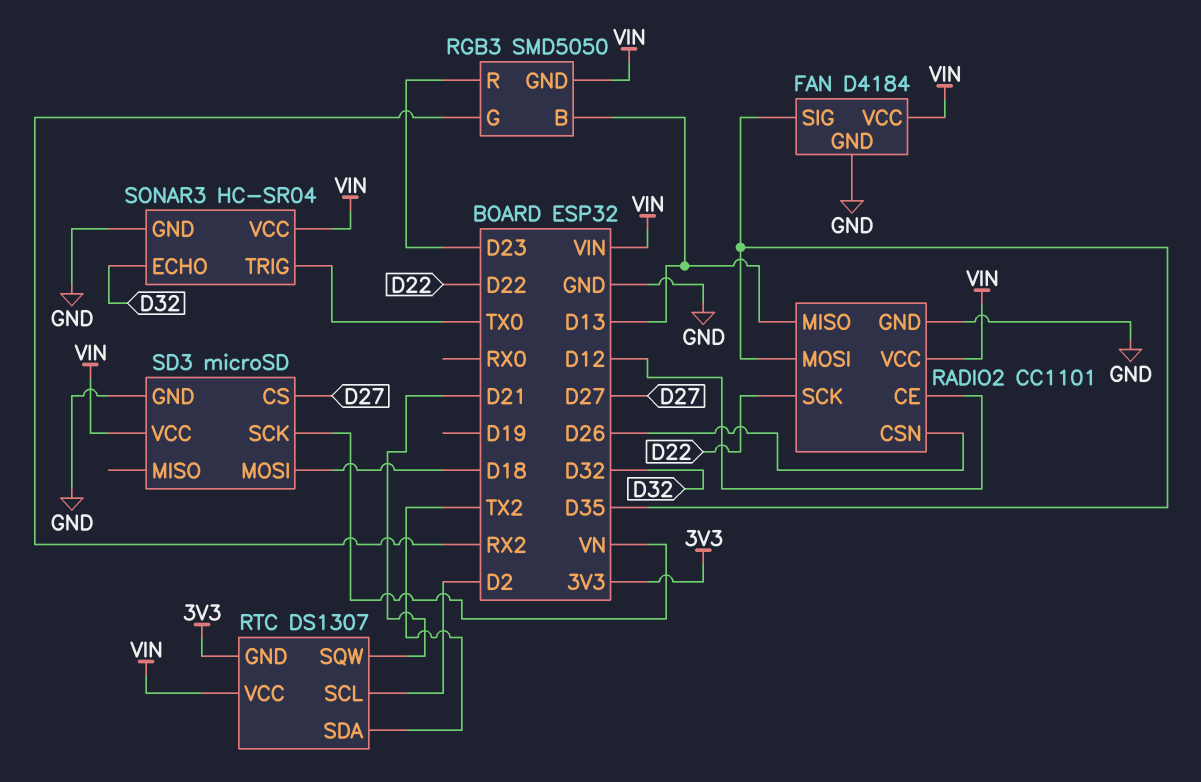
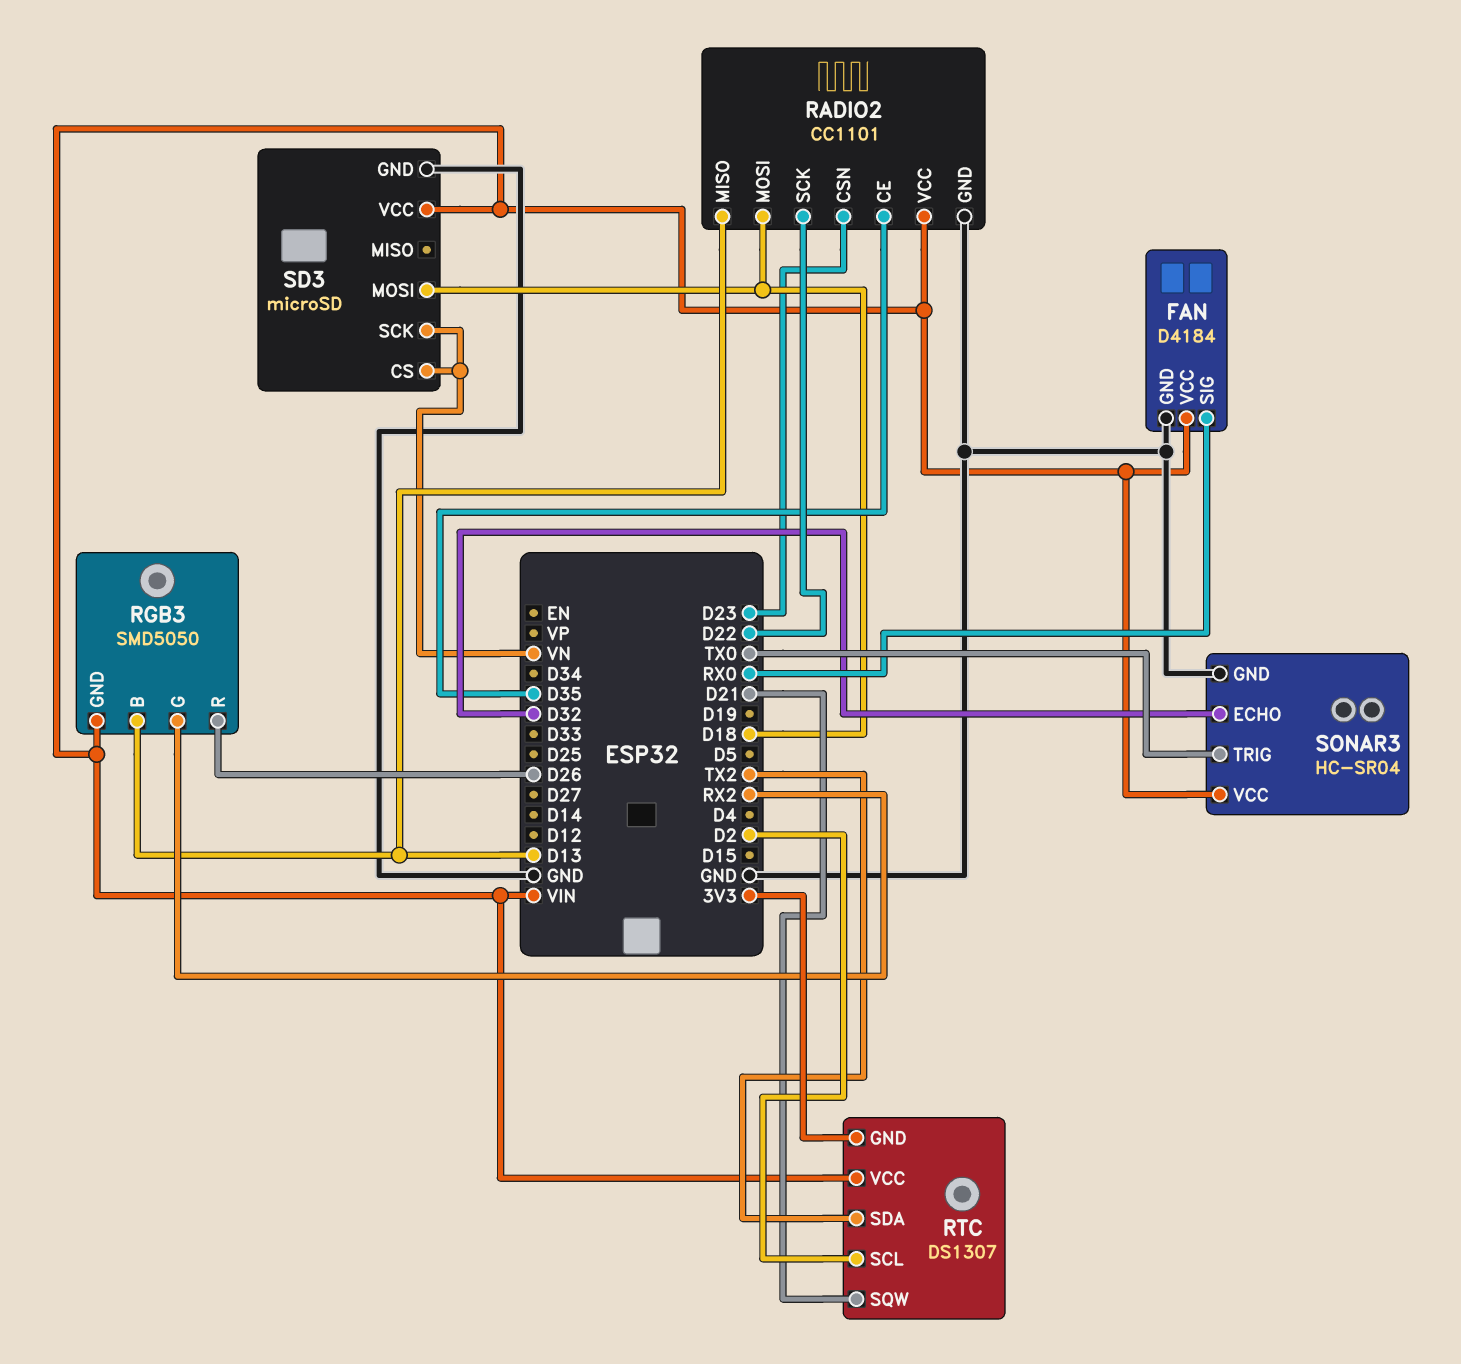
FAN pin SIG: D35 -> RX0
RADIO2 pin CE: D12 -> D35
RADIO2 pin CSN: D26 -> D23
RADIO2 pin MOSI: D35 -> D18
RGB3 pin R: D23 -> D26
SD3 pin CS: D27 -> VN

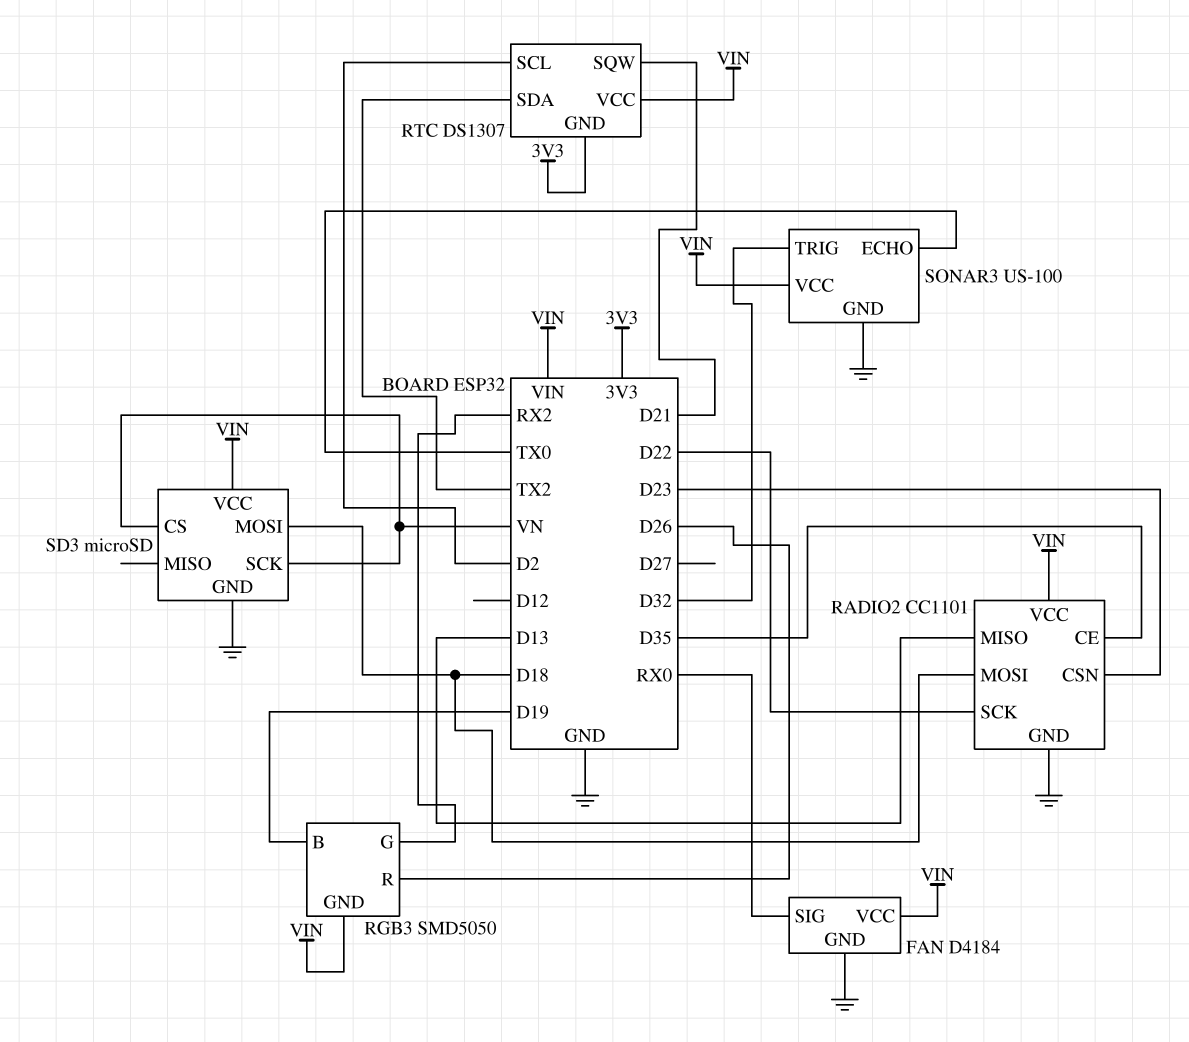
RGB3 pin B: D13 -> D19
SONAR3: HC-SR04 -> US-100
SONAR3 pin ECHO: D32 -> TX0
SONAR3 pin TRIG: TX0 -> D32

